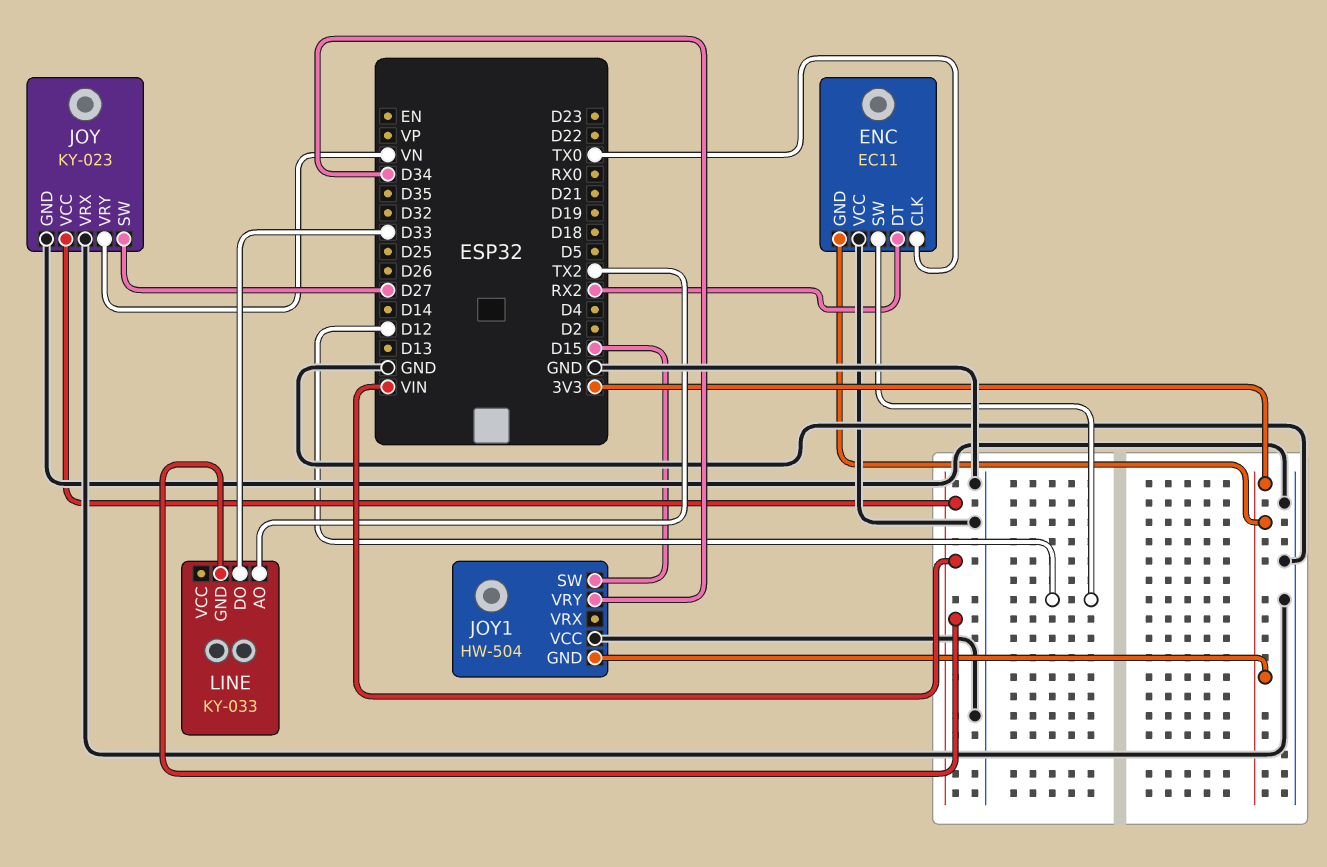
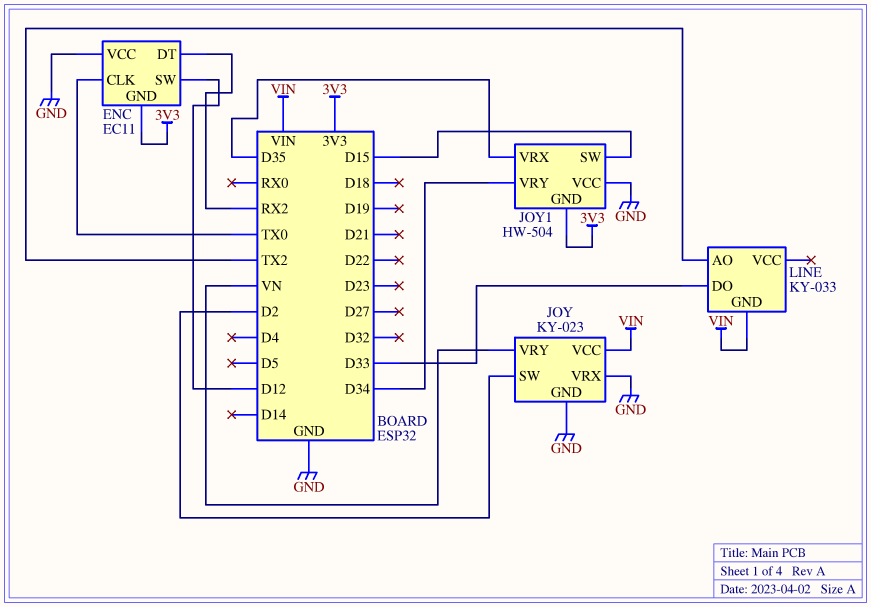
JOY pin SW: D27 -> D2
JOY1 pin VRX: none -> D35

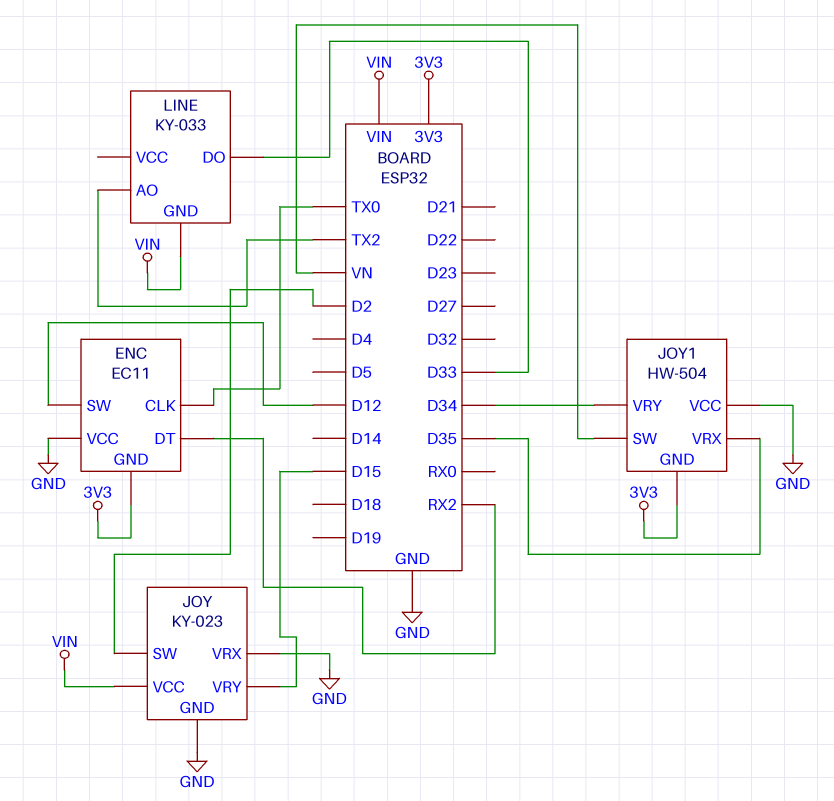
JOY pin VRY: VN -> D15
JOY1 pin SW: D15 -> VN

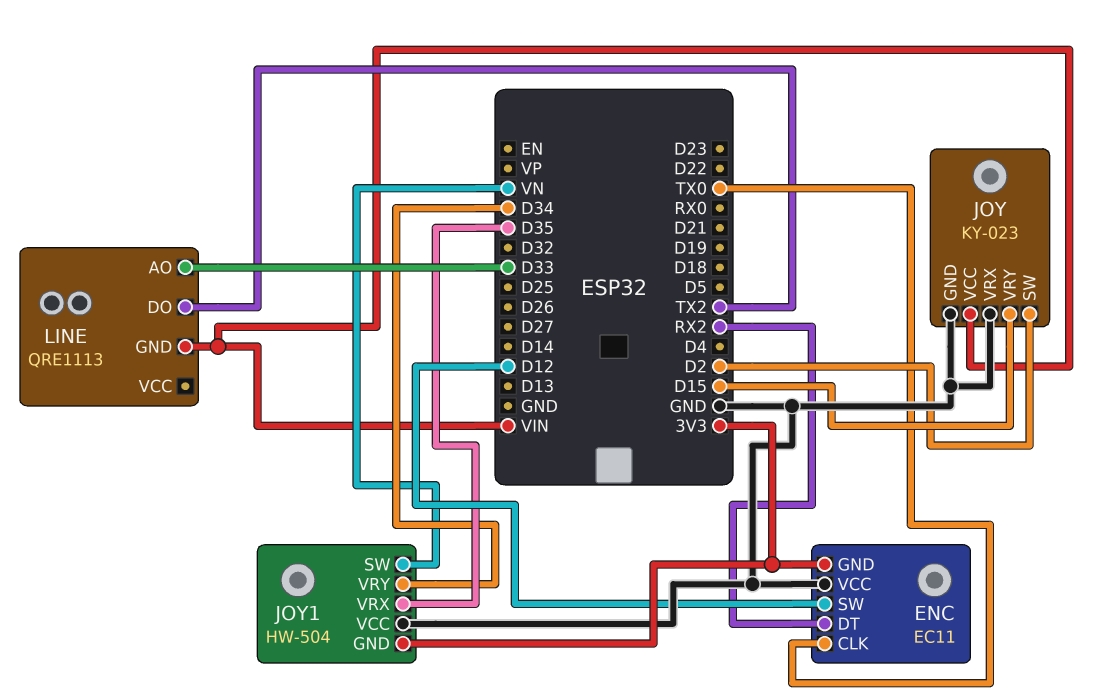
LINE: KY-033 -> QRE1113
LINE pin AO: TX2 -> D33
LINE pin DO: D33 -> TX2

